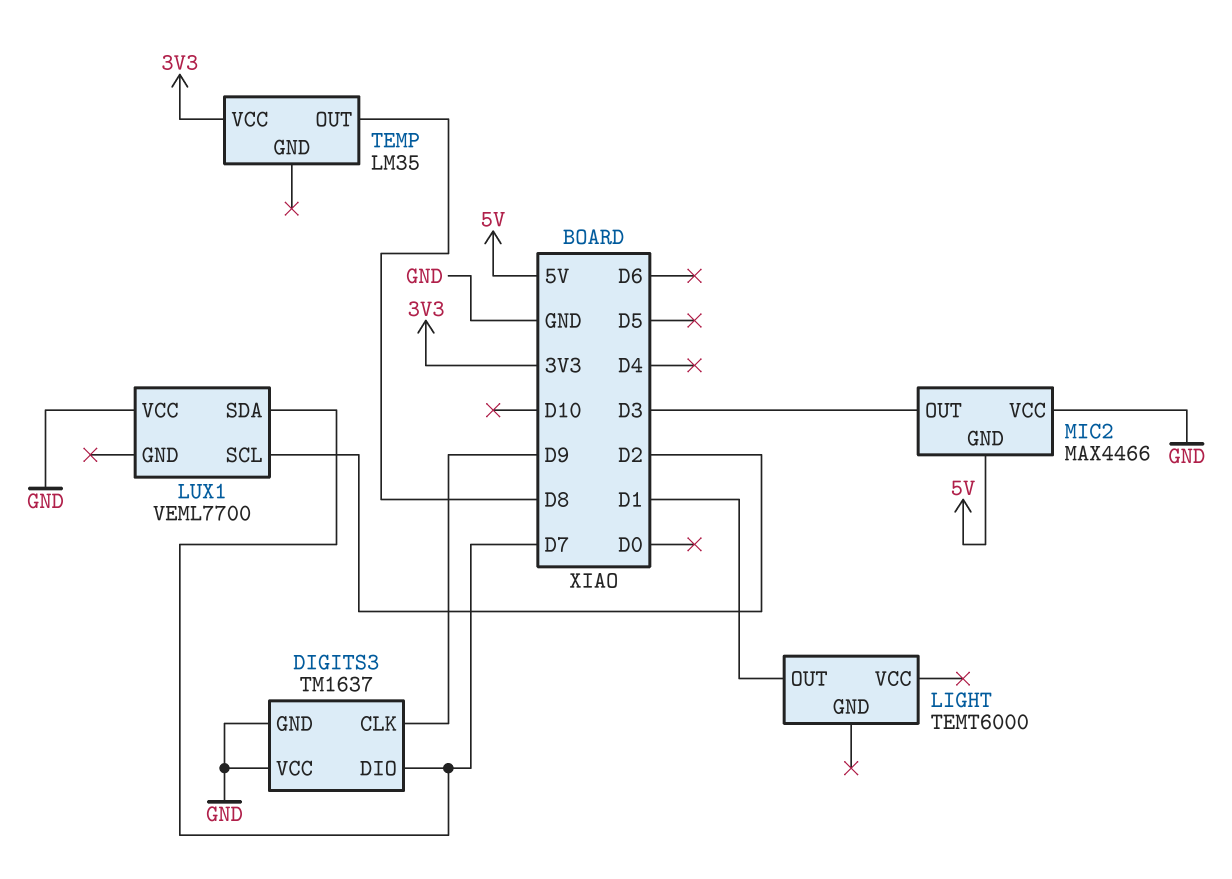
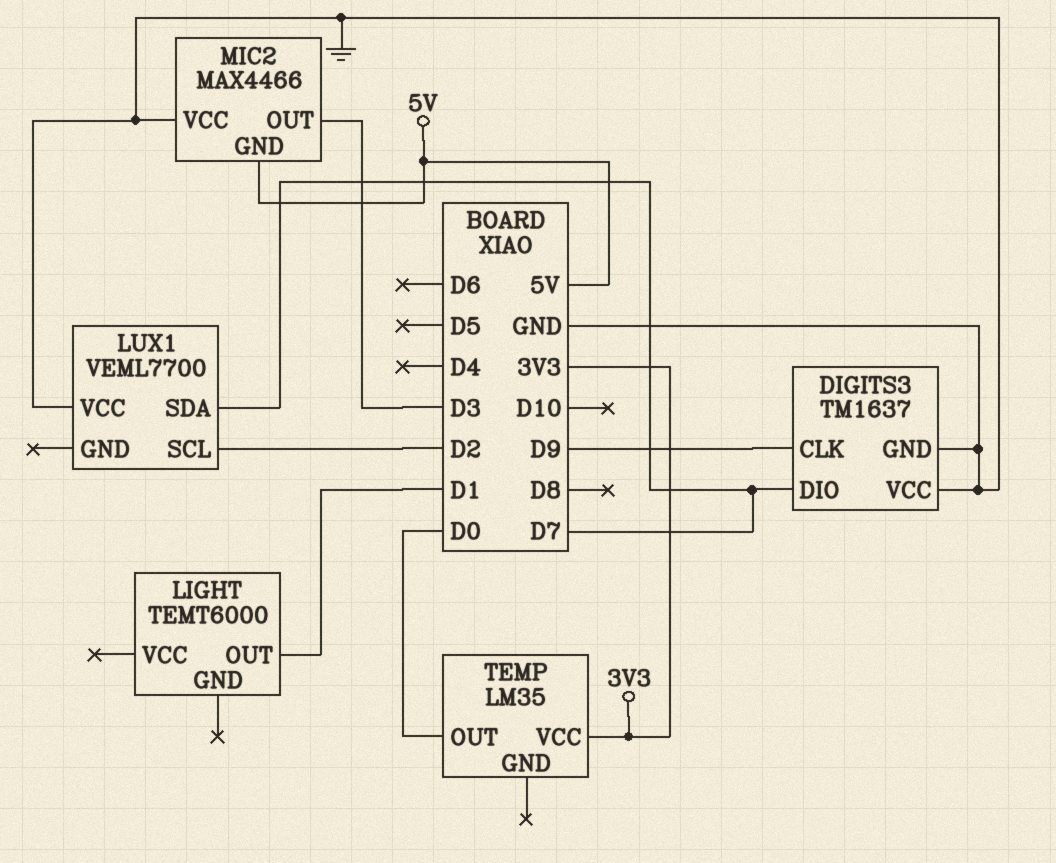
TEMP pin OUT: D8 -> D0

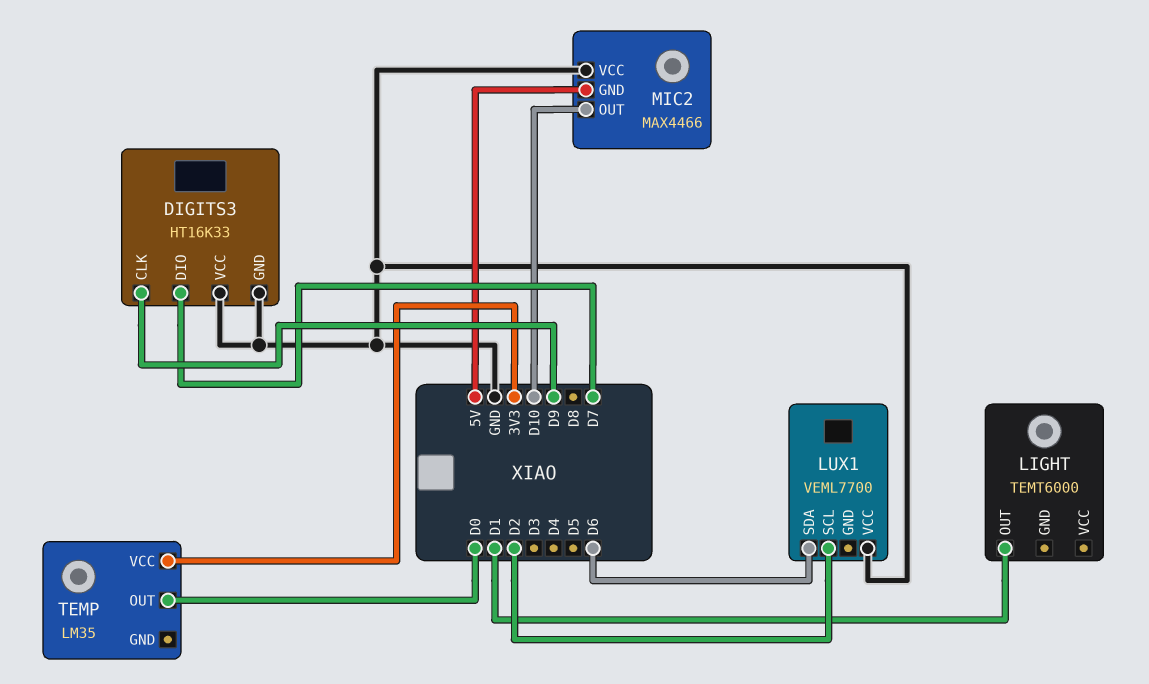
DIGITS3: TM1637 -> HT16K33
LUX1 pin SDA: D7 -> D6
MIC2 pin OUT: D3 -> D10

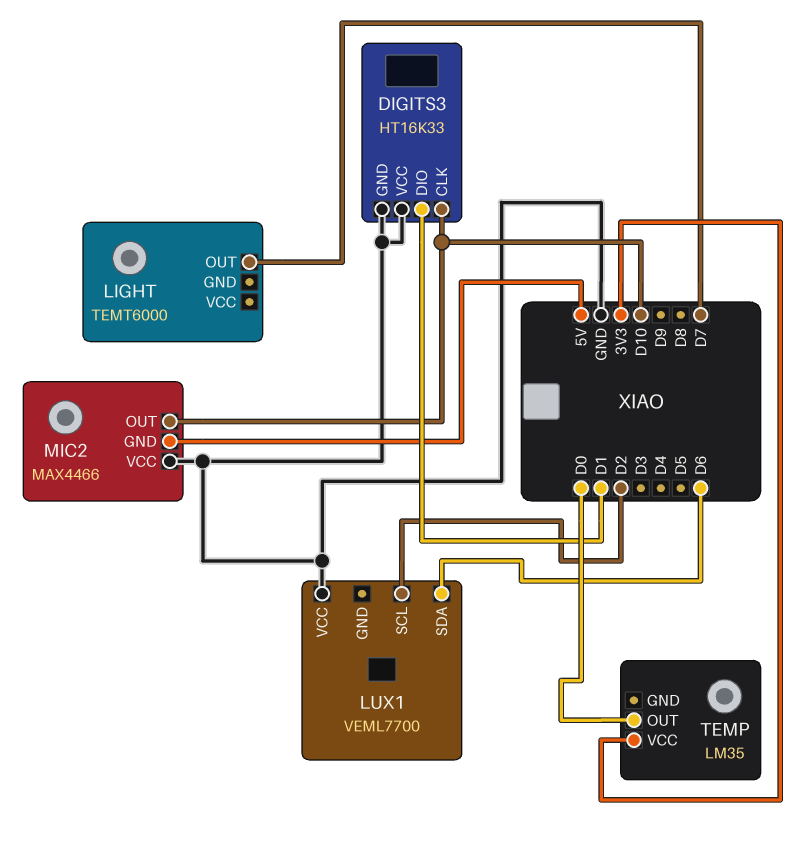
DIGITS3 pin CLK: D9 -> D10
DIGITS3 pin DIO: D7 -> D1
LIGHT pin OUT: D1 -> D7

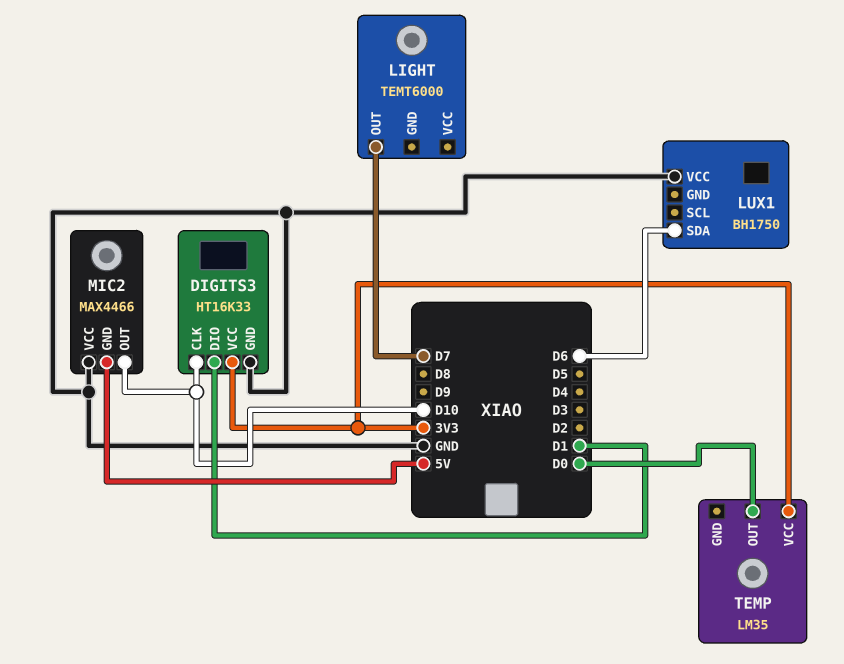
DIGITS3 pin VCC: GND -> 3V3
LUX1: VEML7700 -> BH1750
LUX1 pin SCL: D2 -> none

